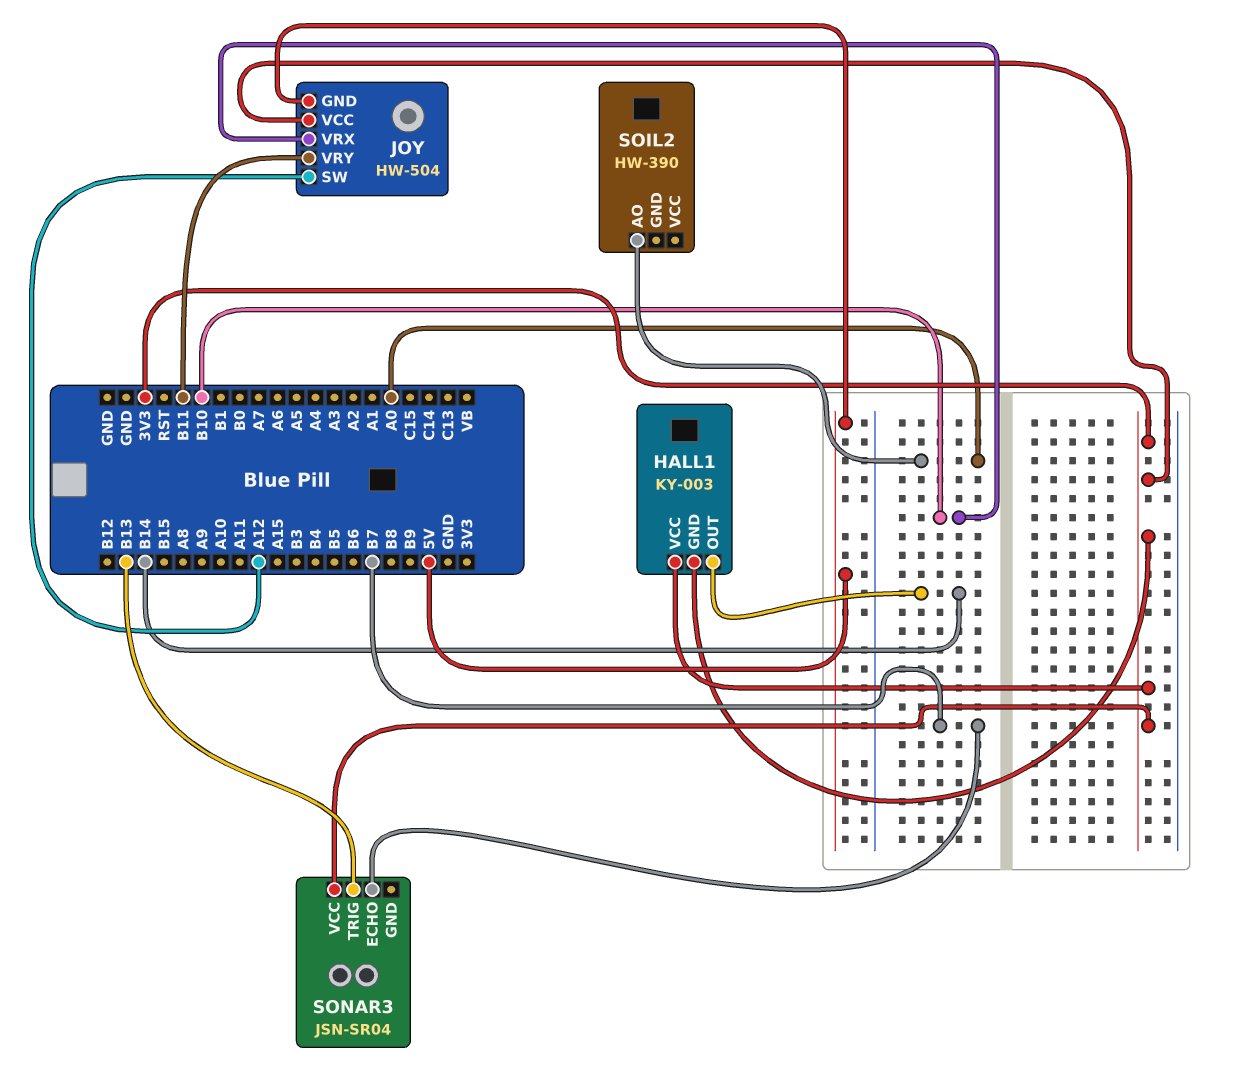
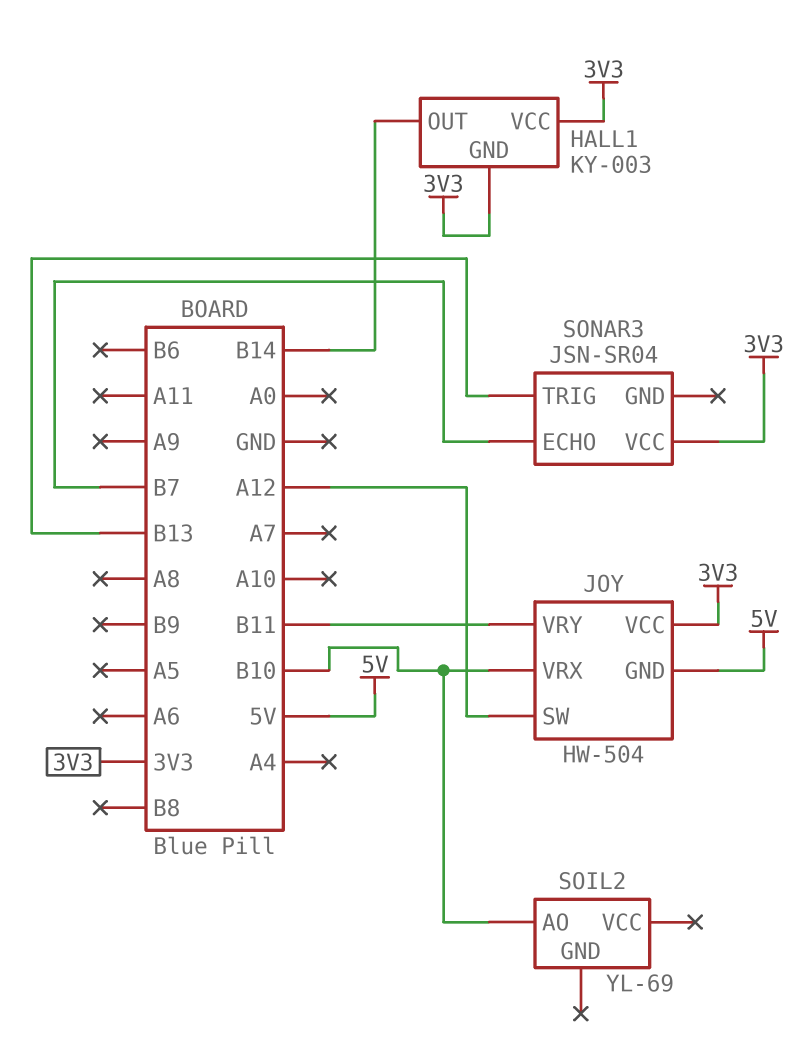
SOIL2: HW-390 -> YL-69
SOIL2 pin AO: A0 -> B10

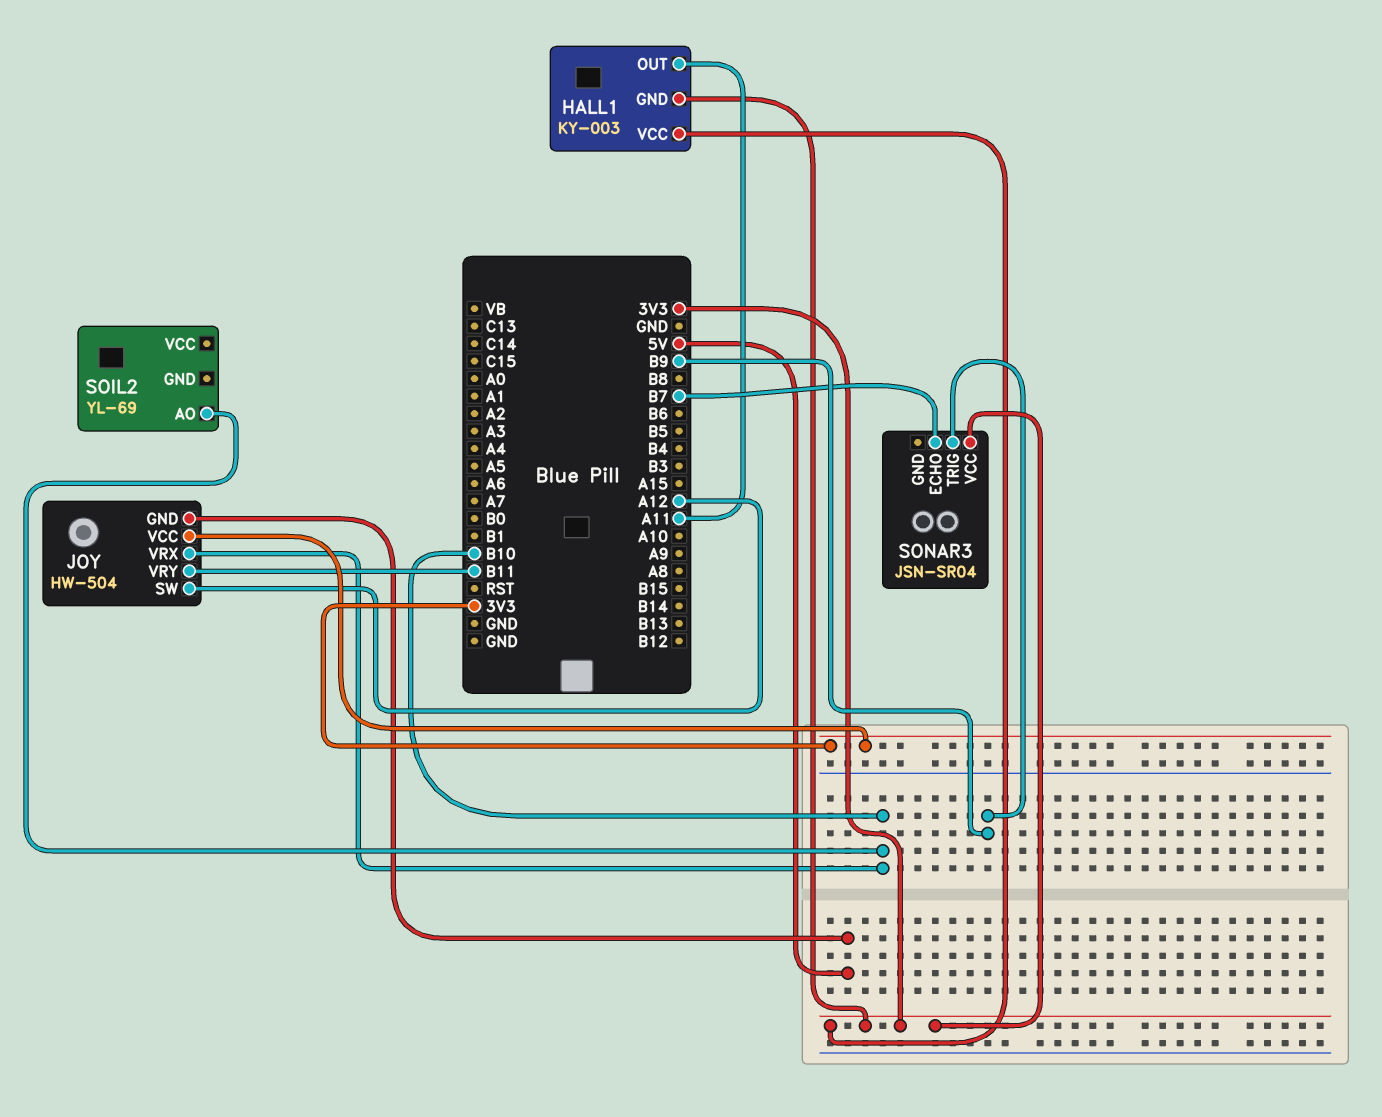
HALL1 pin OUT: B14 -> A11
SONAR3 pin TRIG: B13 -> B9

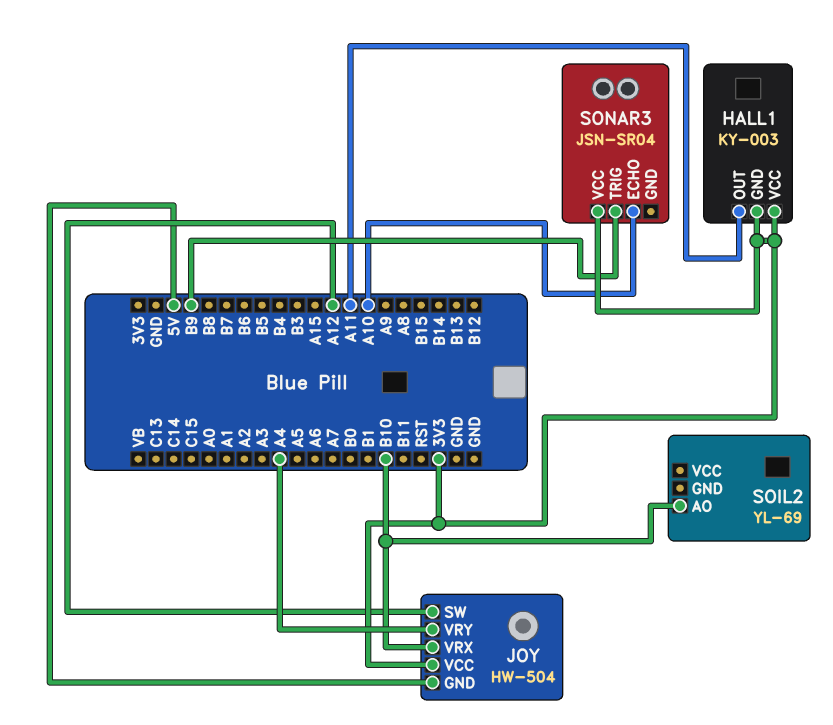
JOY pin VRY: B11 -> A4
SONAR3 pin ECHO: B7 -> A10

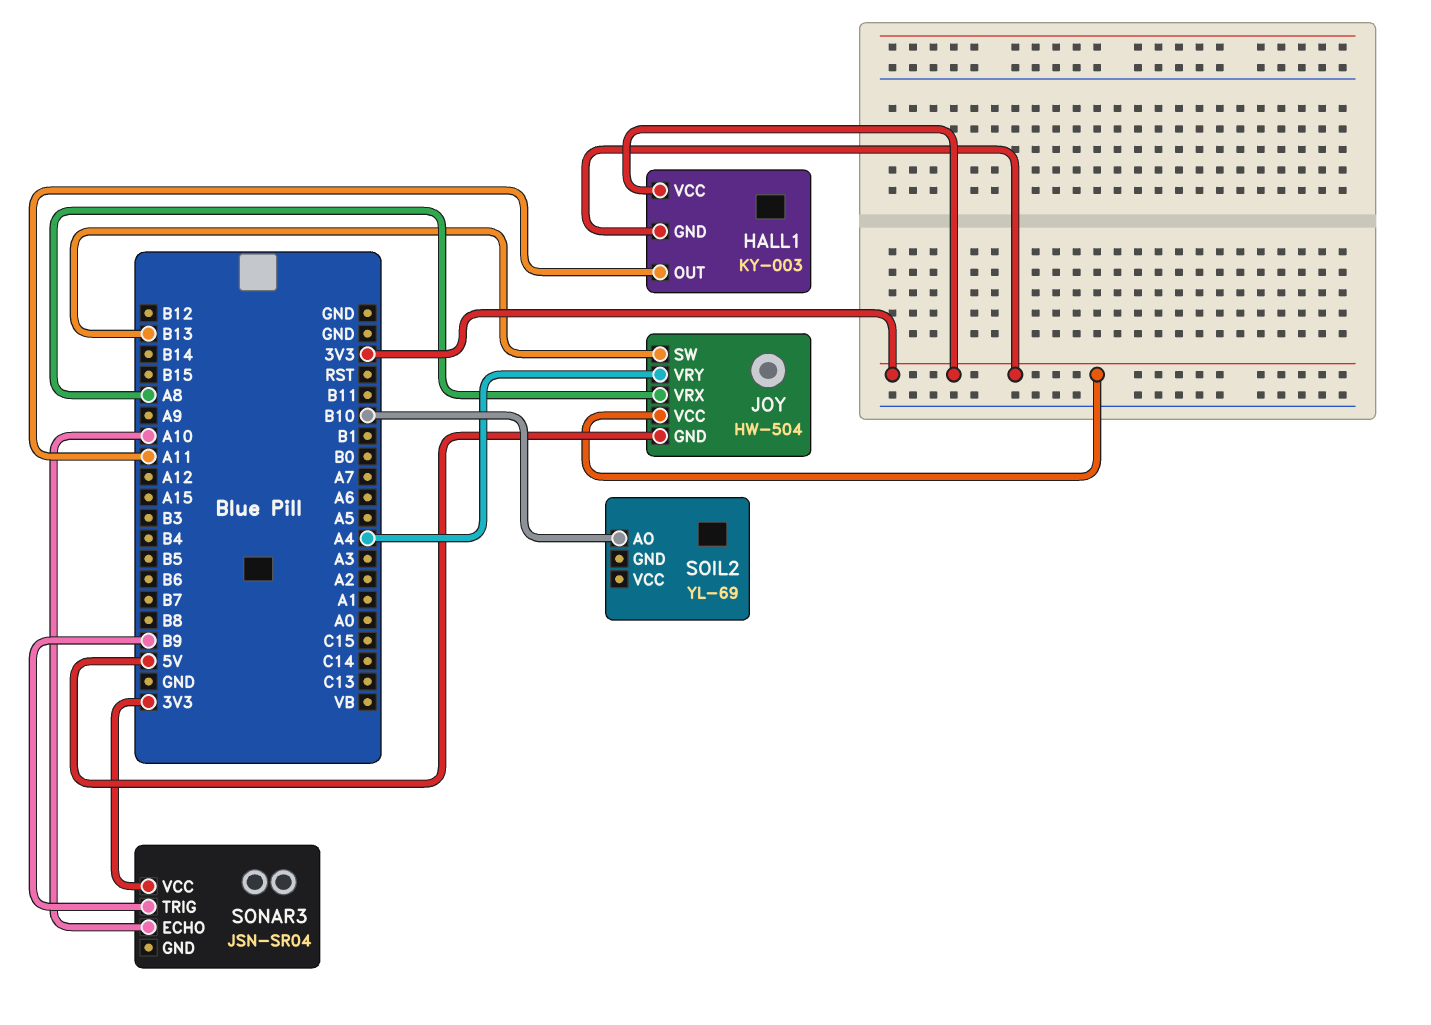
JOY pin SW: A12 -> B13
JOY pin VRX: B10 -> A8

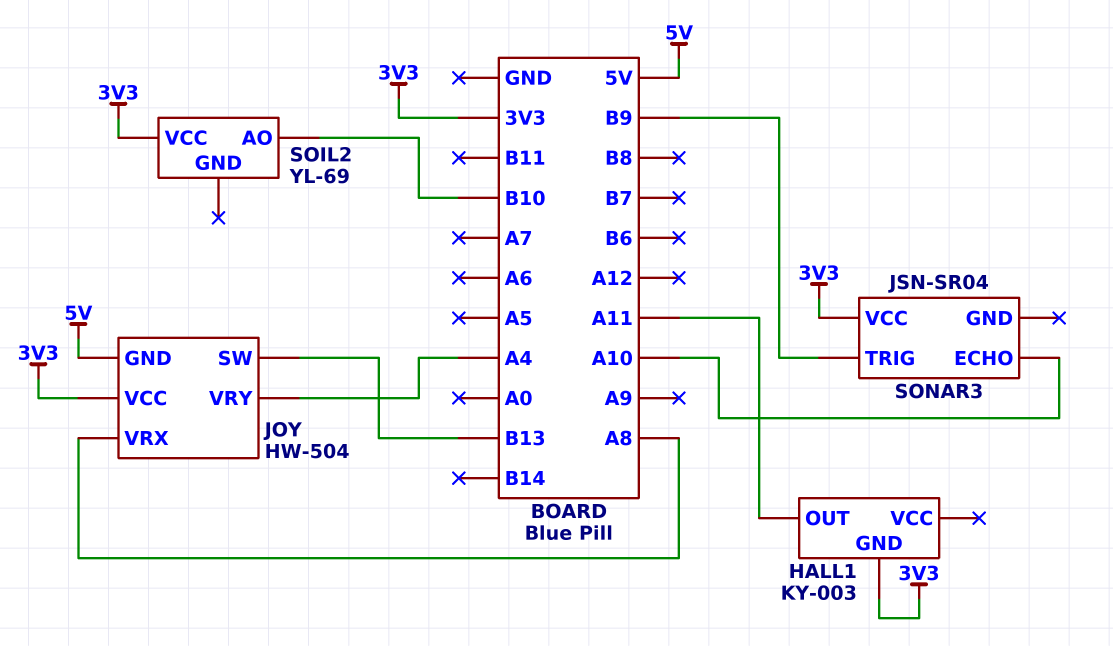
HALL1 pin VCC: 3V3 -> none
SOIL2 pin VCC: none -> 3V3

